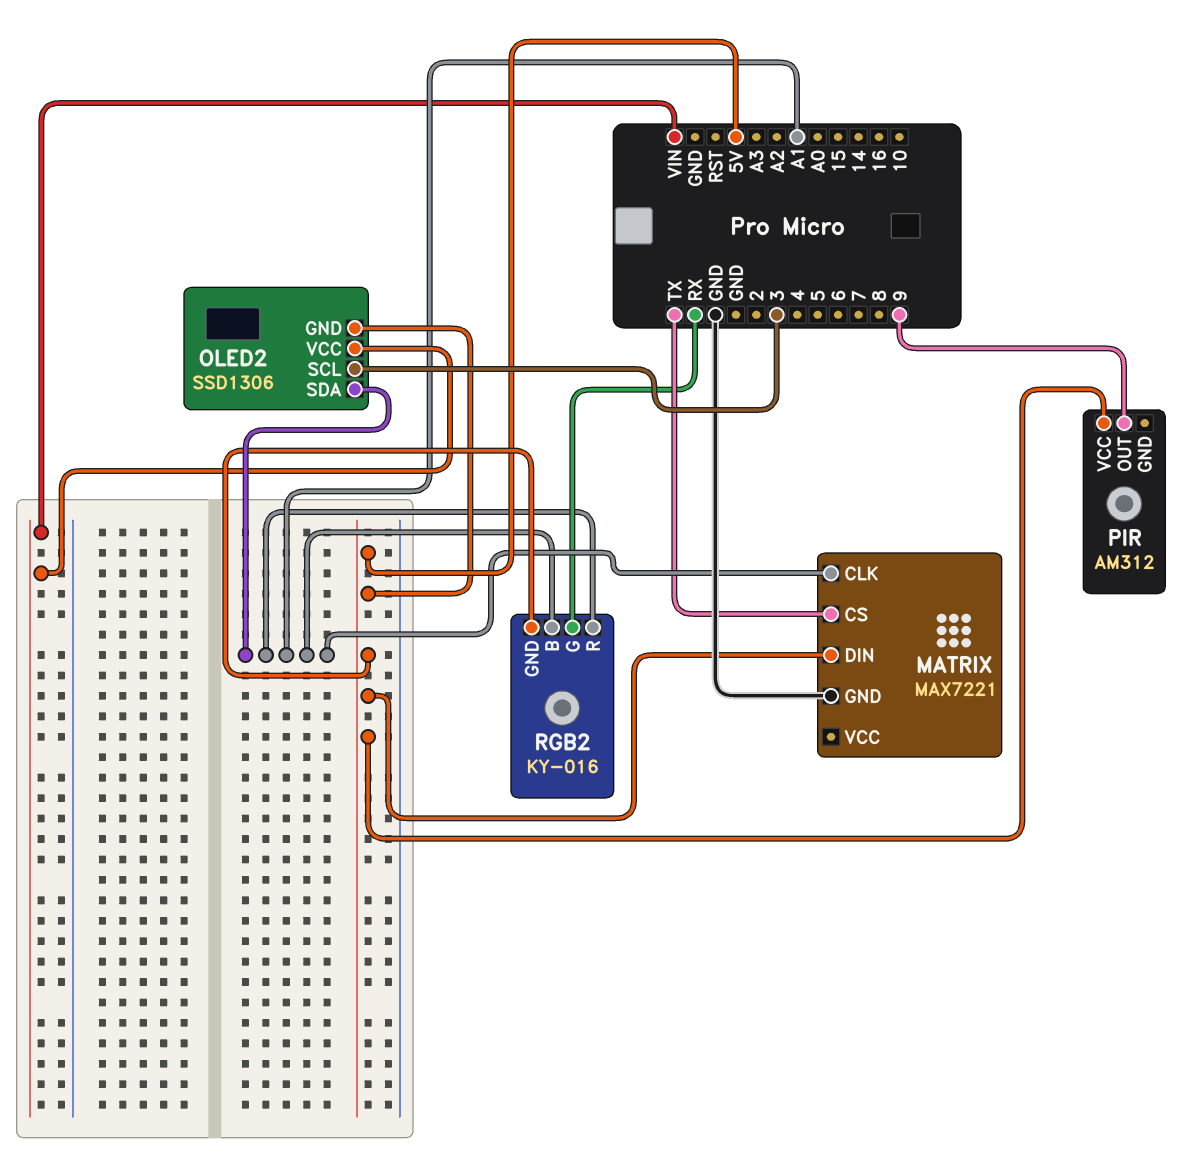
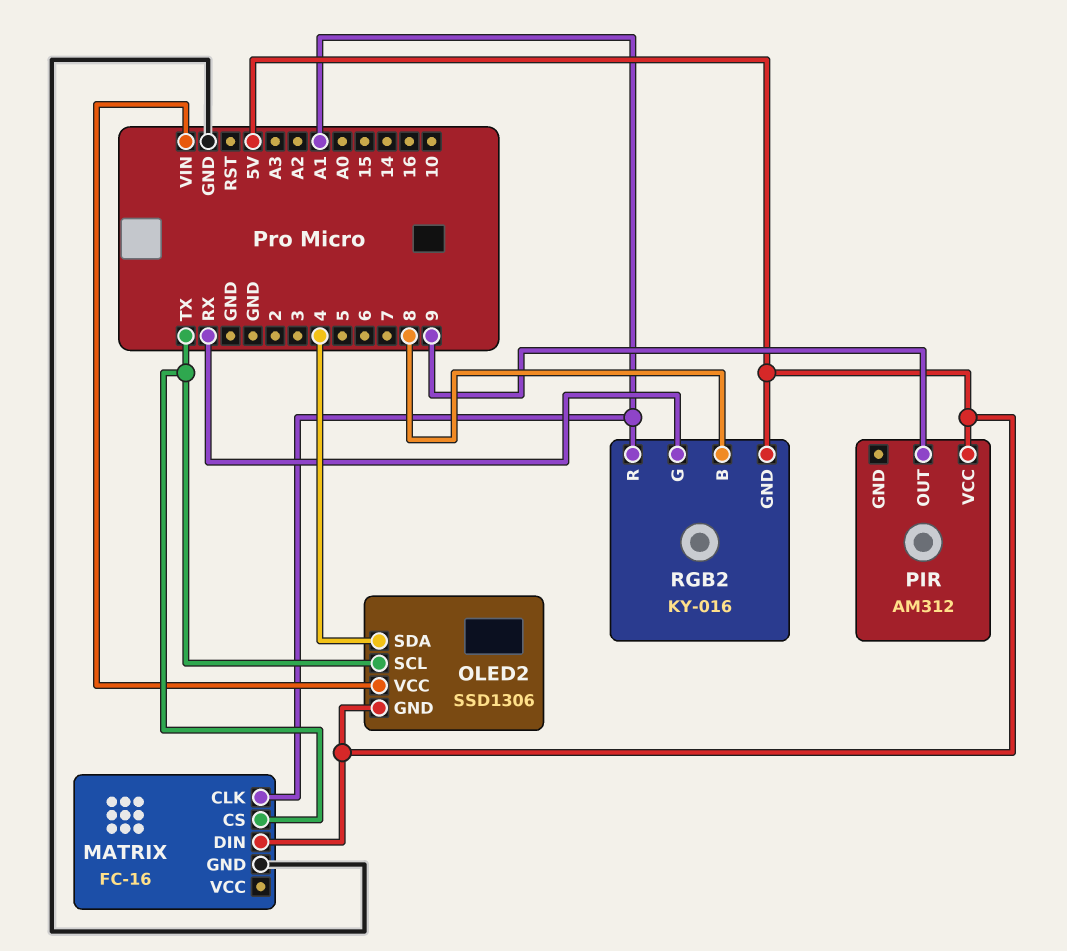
MATRIX: MAX7221 -> FC-16
OLED2 pin SCL: 3 -> TX
OLED2 pin SDA: A1 -> 4
RGB2 pin B: A1 -> 8

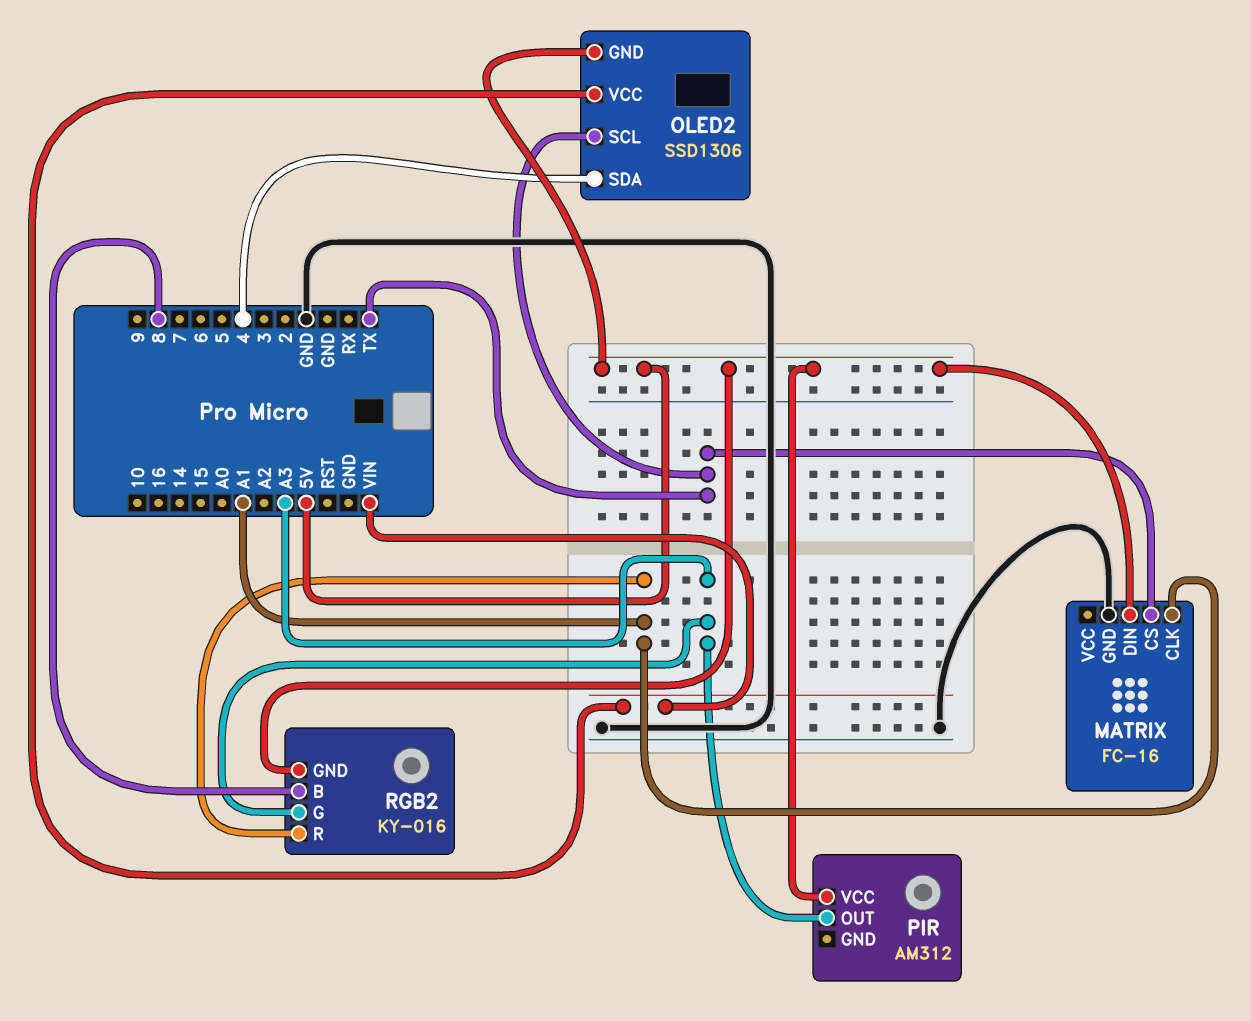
PIR pin OUT: 9 -> A3
RGB2 pin G: RX -> A3

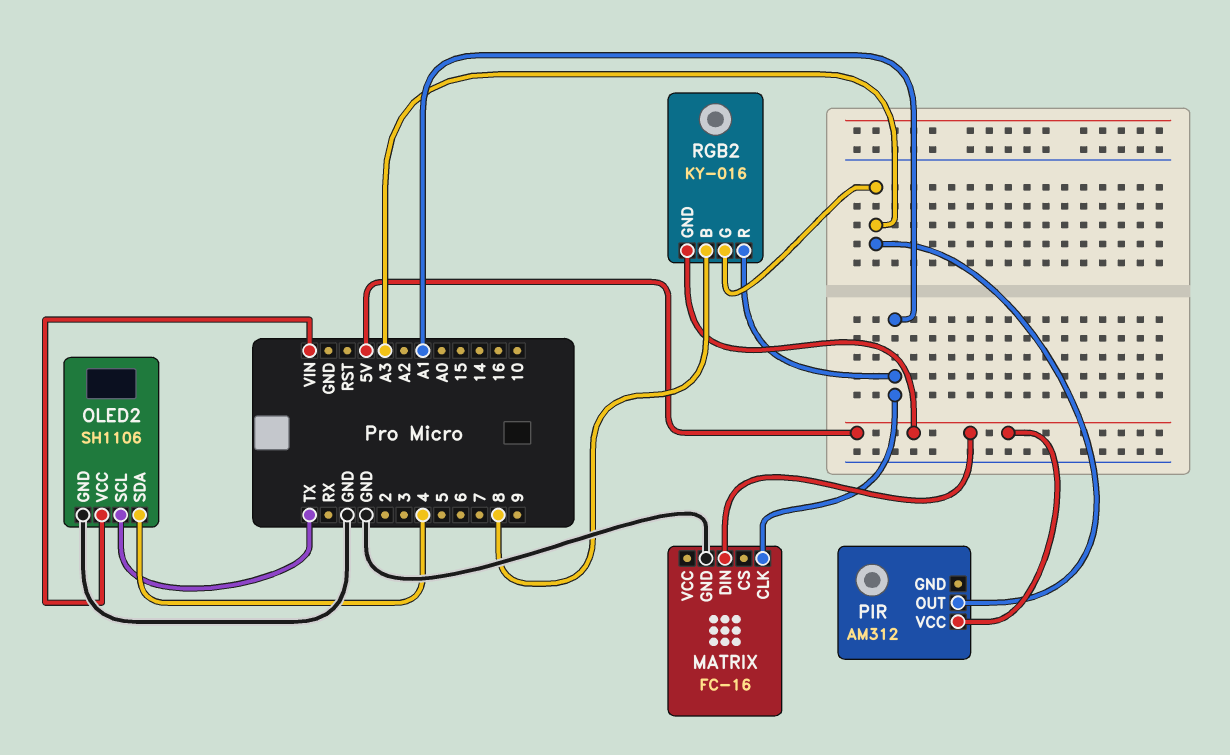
MATRIX pin CS: TX -> none
OLED2: SSD1306 -> SH1106
OLED2 pin GND: 5V -> GND

